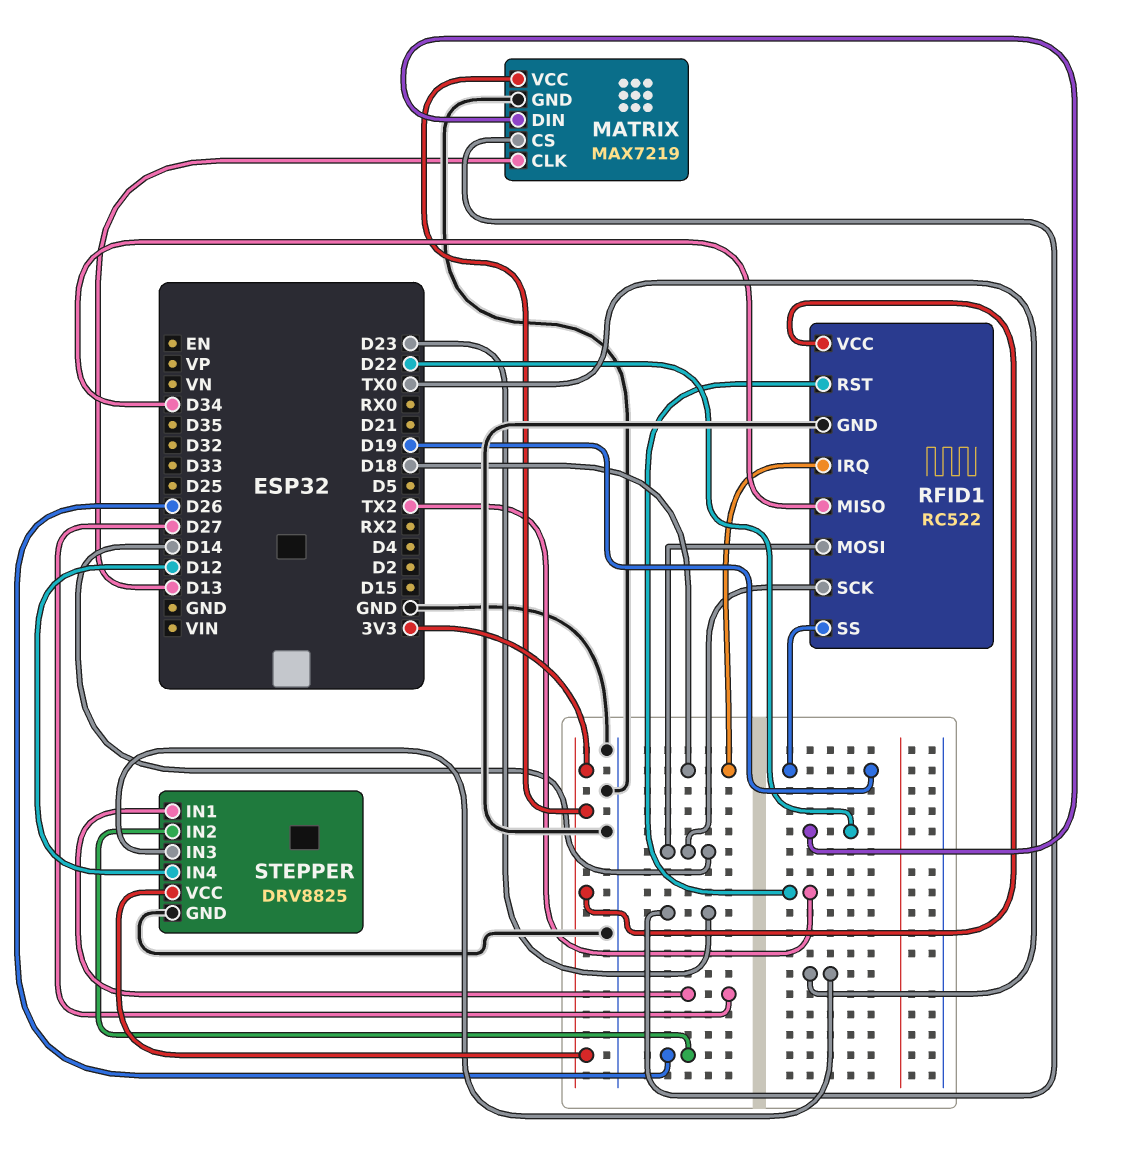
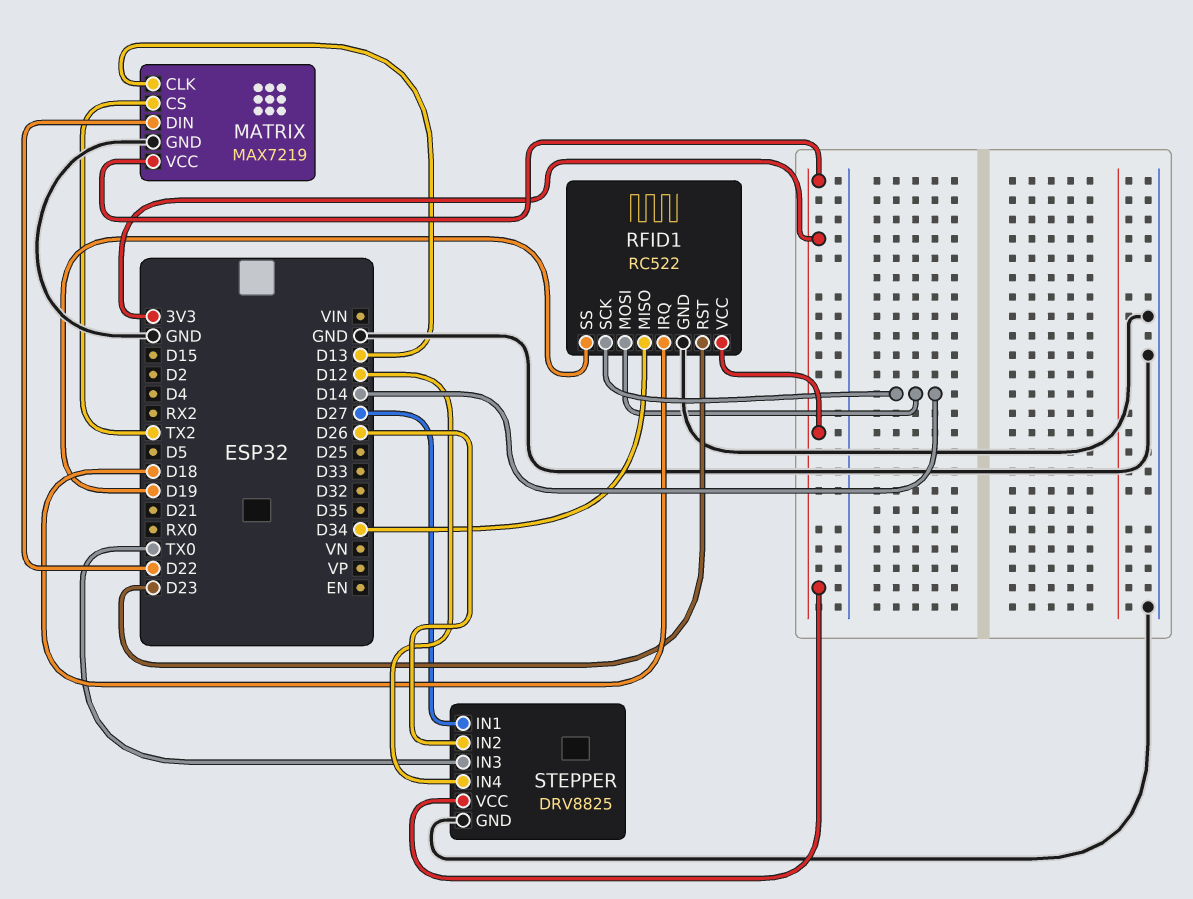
MATRIX pin CS: D23 -> TX2
RFID1 pin RST: TX2 -> D23

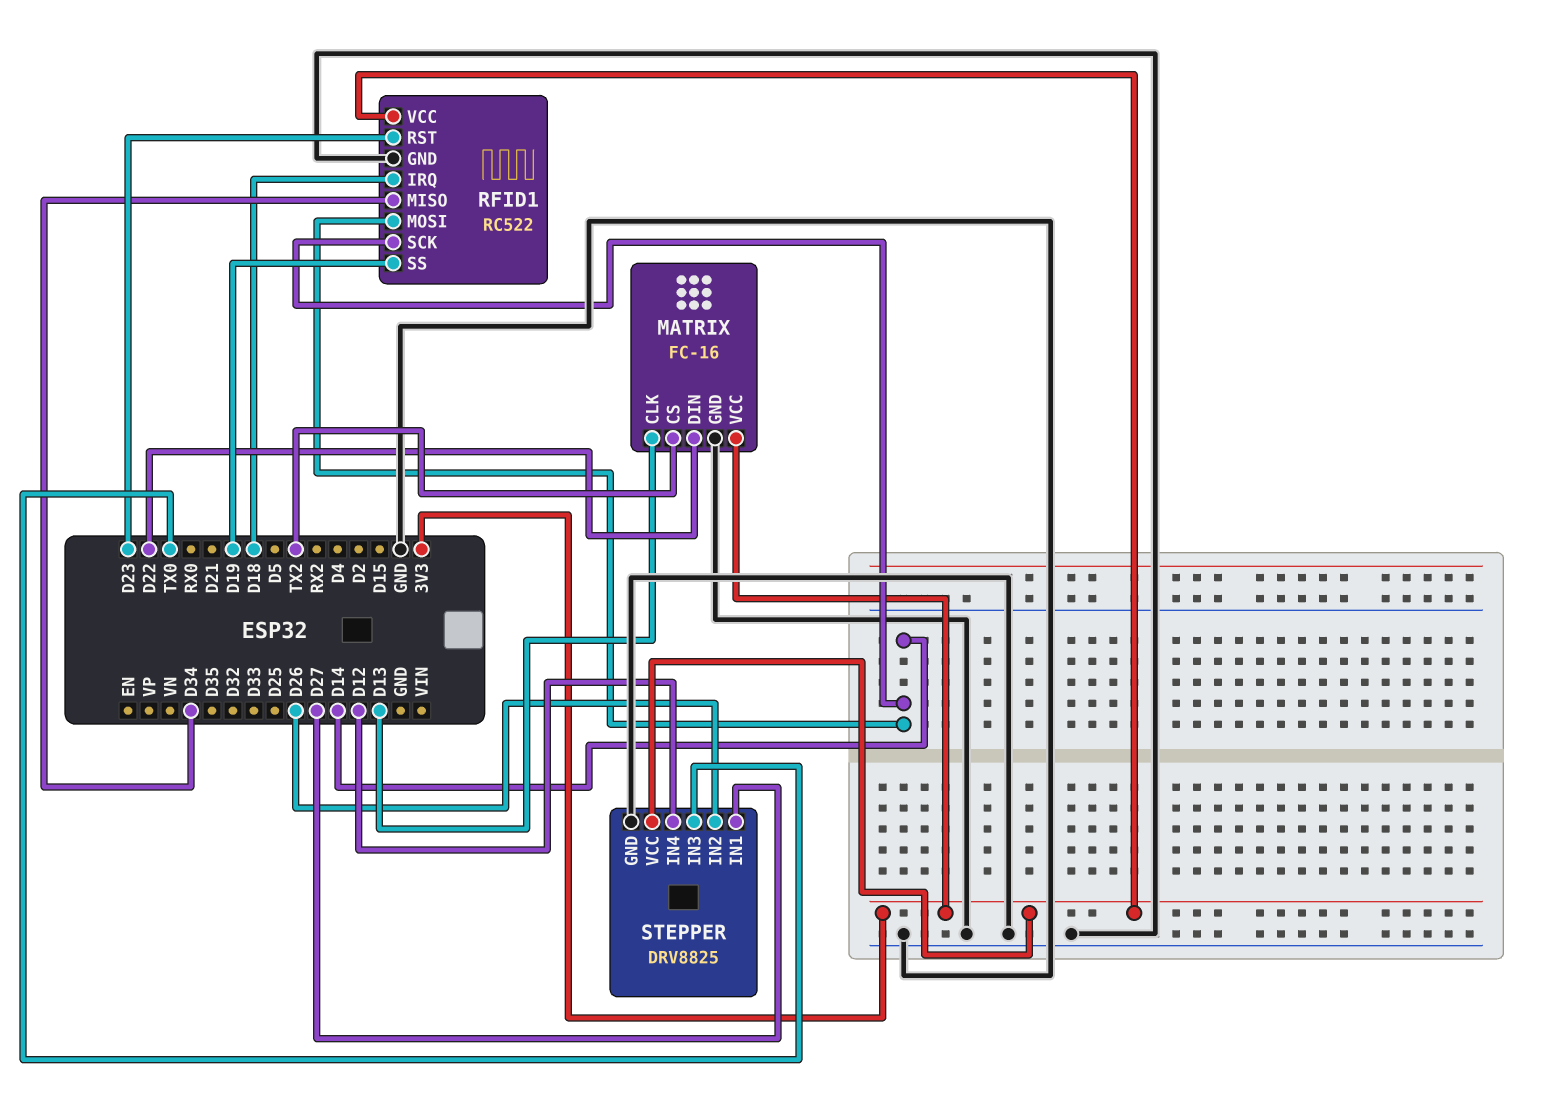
MATRIX: MAX7219 -> FC-16

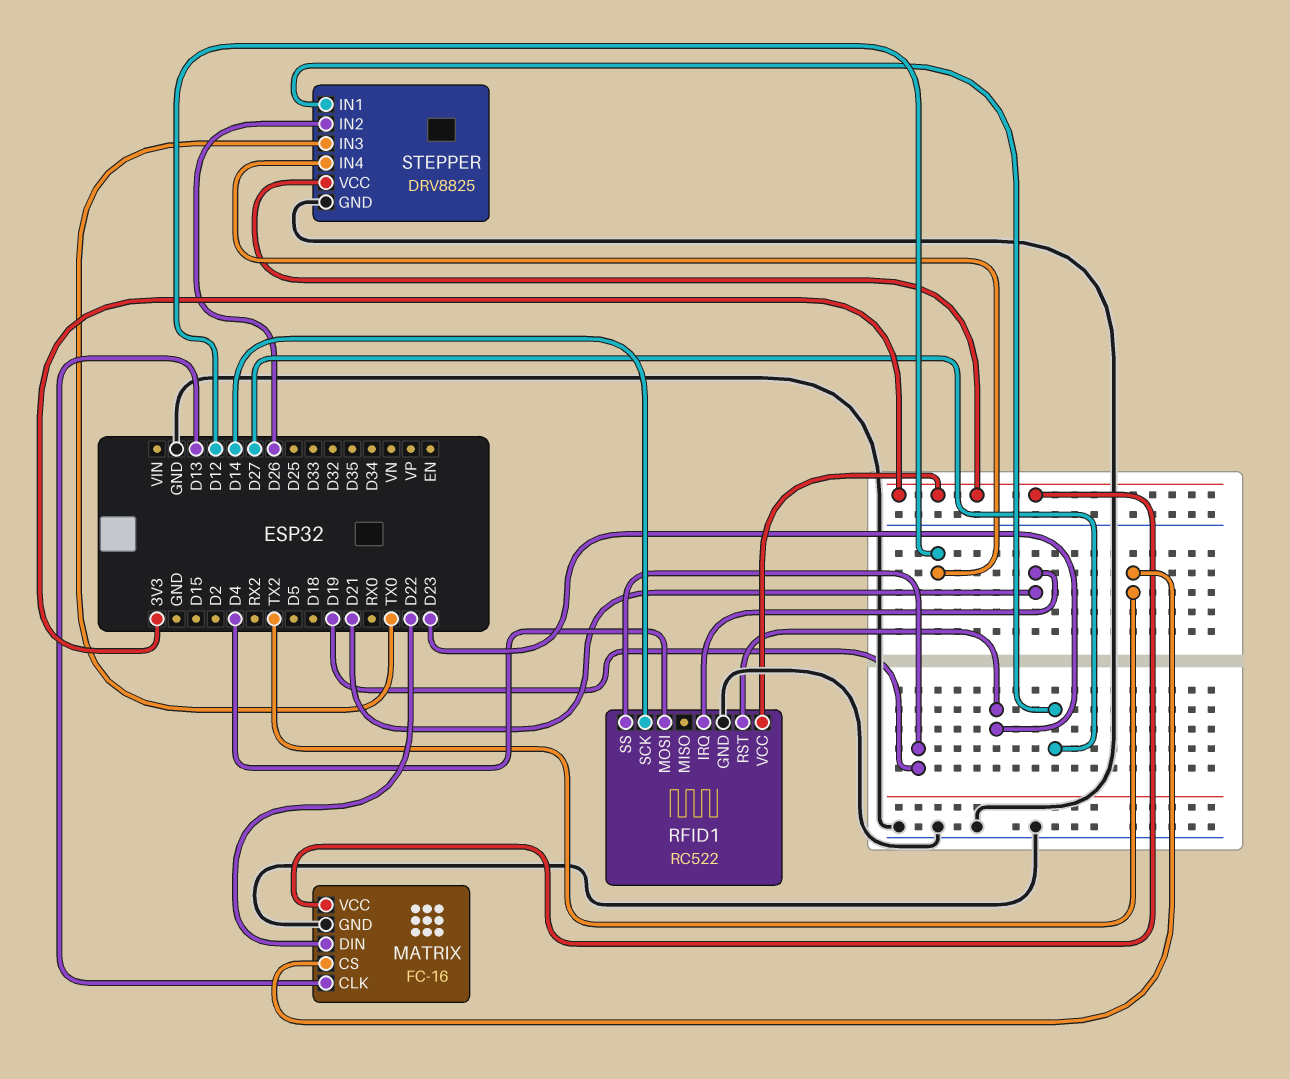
RFID1 pin IRQ: D18 -> D21
RFID1 pin MISO: D34 -> none
RFID1 pin MOSI: D14 -> D4

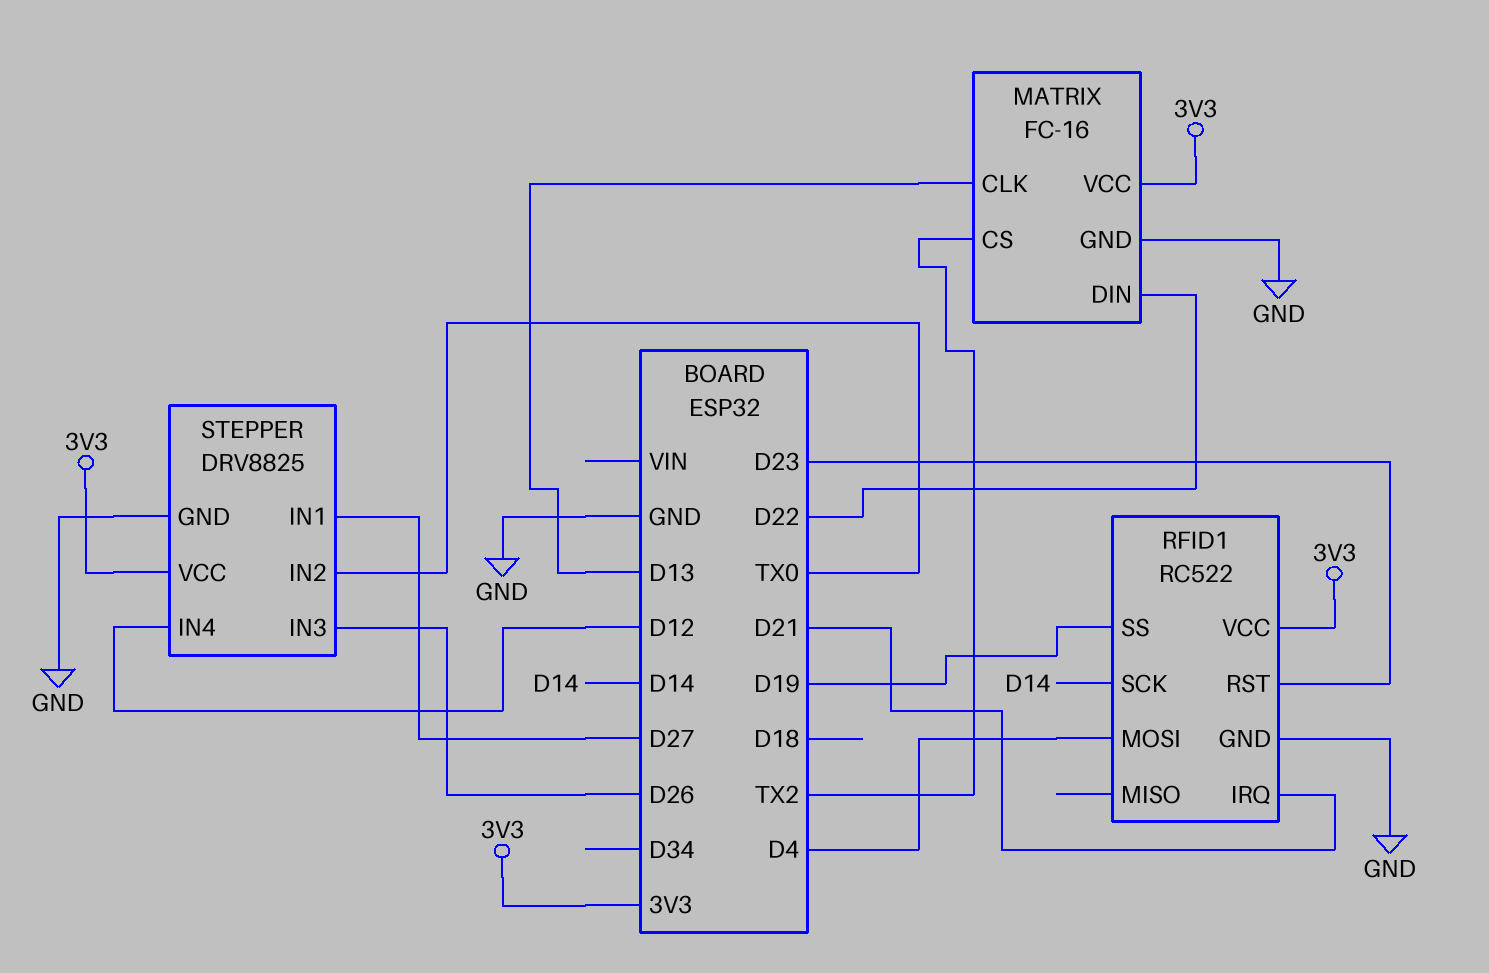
STEPPER pin IN2: D26 -> TX0
STEPPER pin IN3: TX0 -> D26

